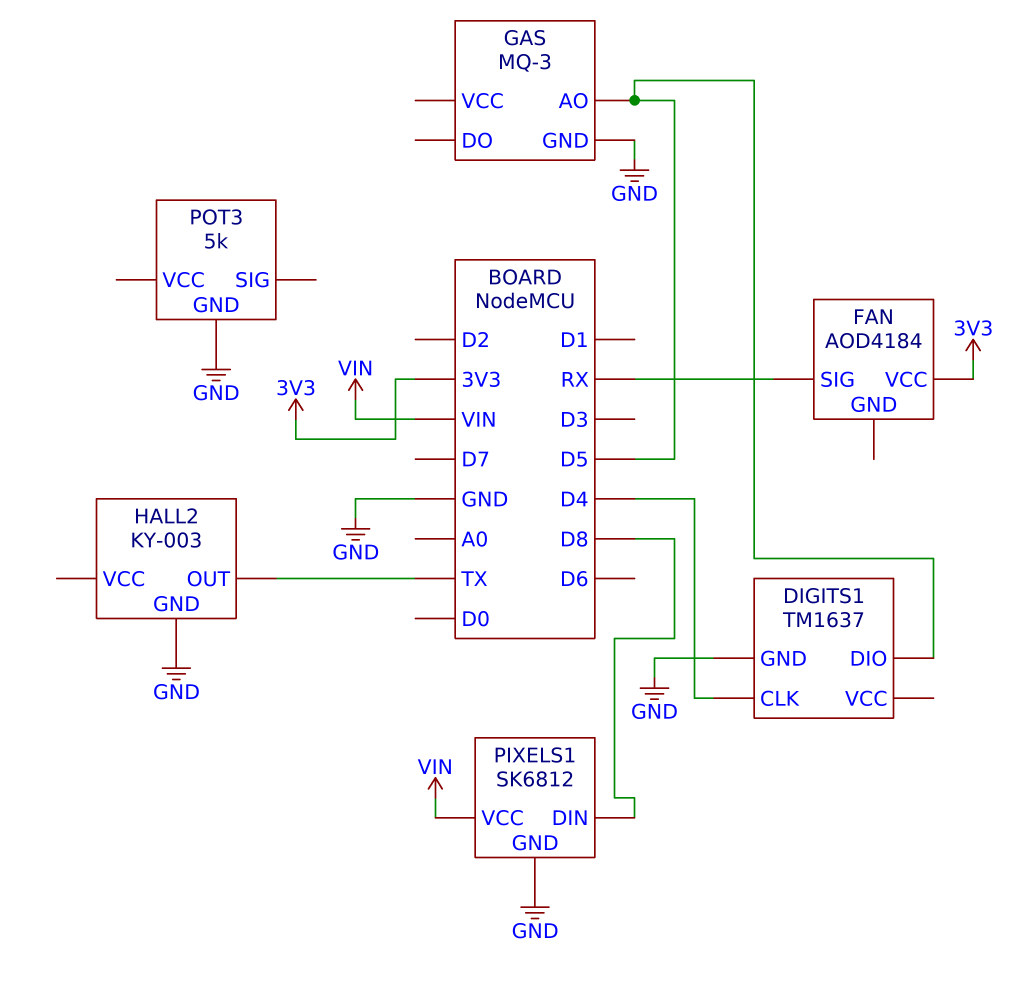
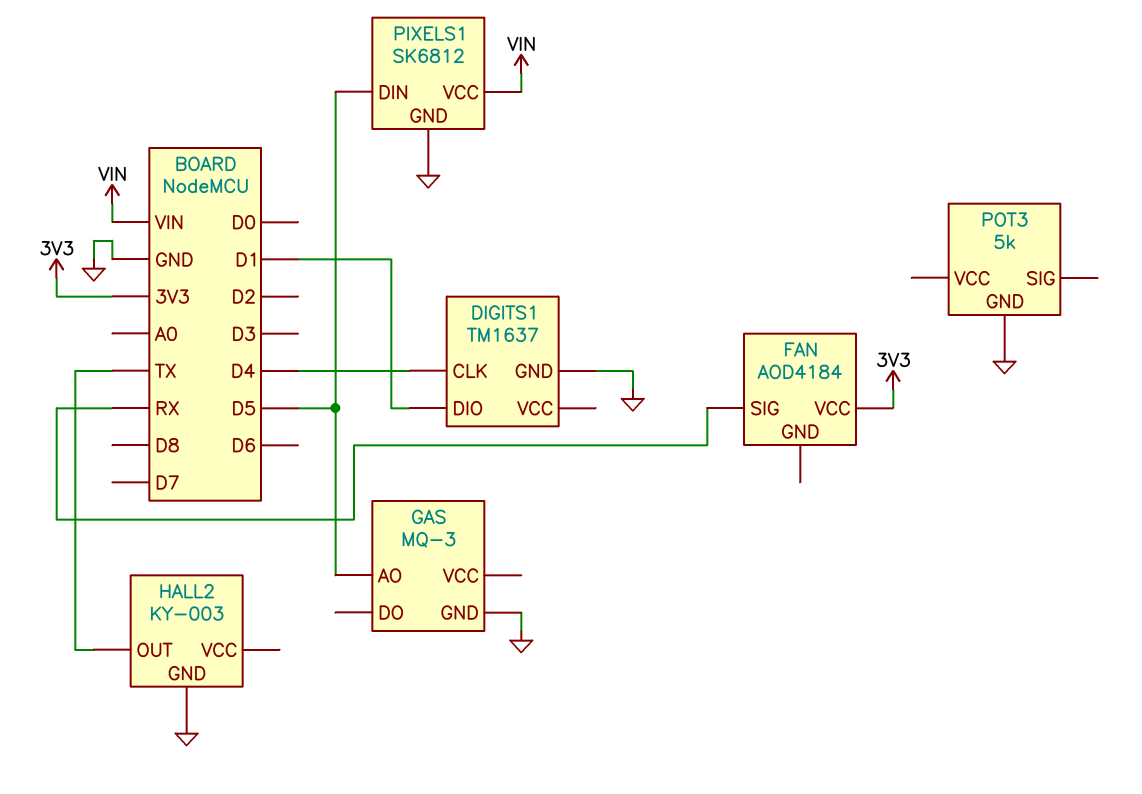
DIGITS1 pin DIO: D5 -> D1
PIXELS1 pin DIN: D8 -> D5

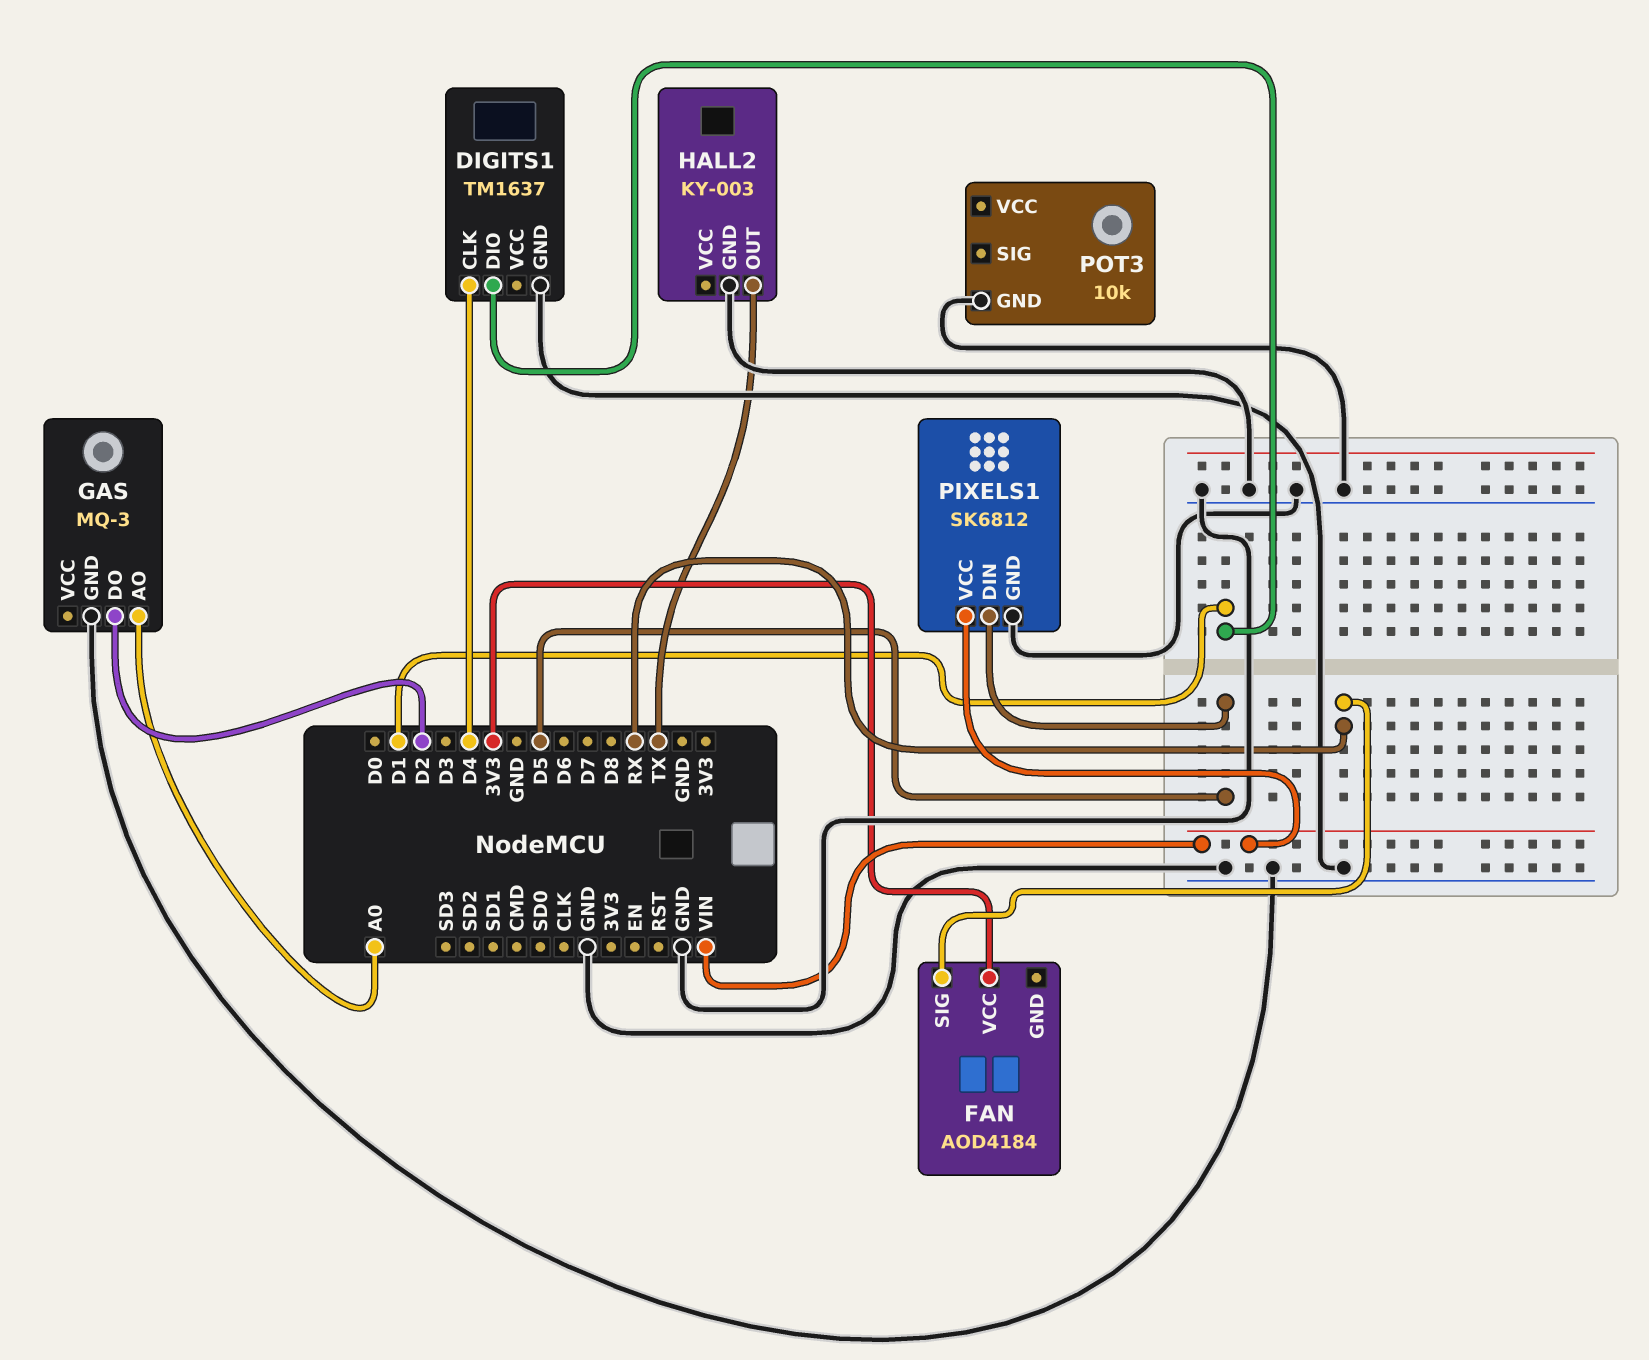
GAS pin AO: D5 -> A0
GAS pin DO: none -> D2
POT3: 5k -> 10k

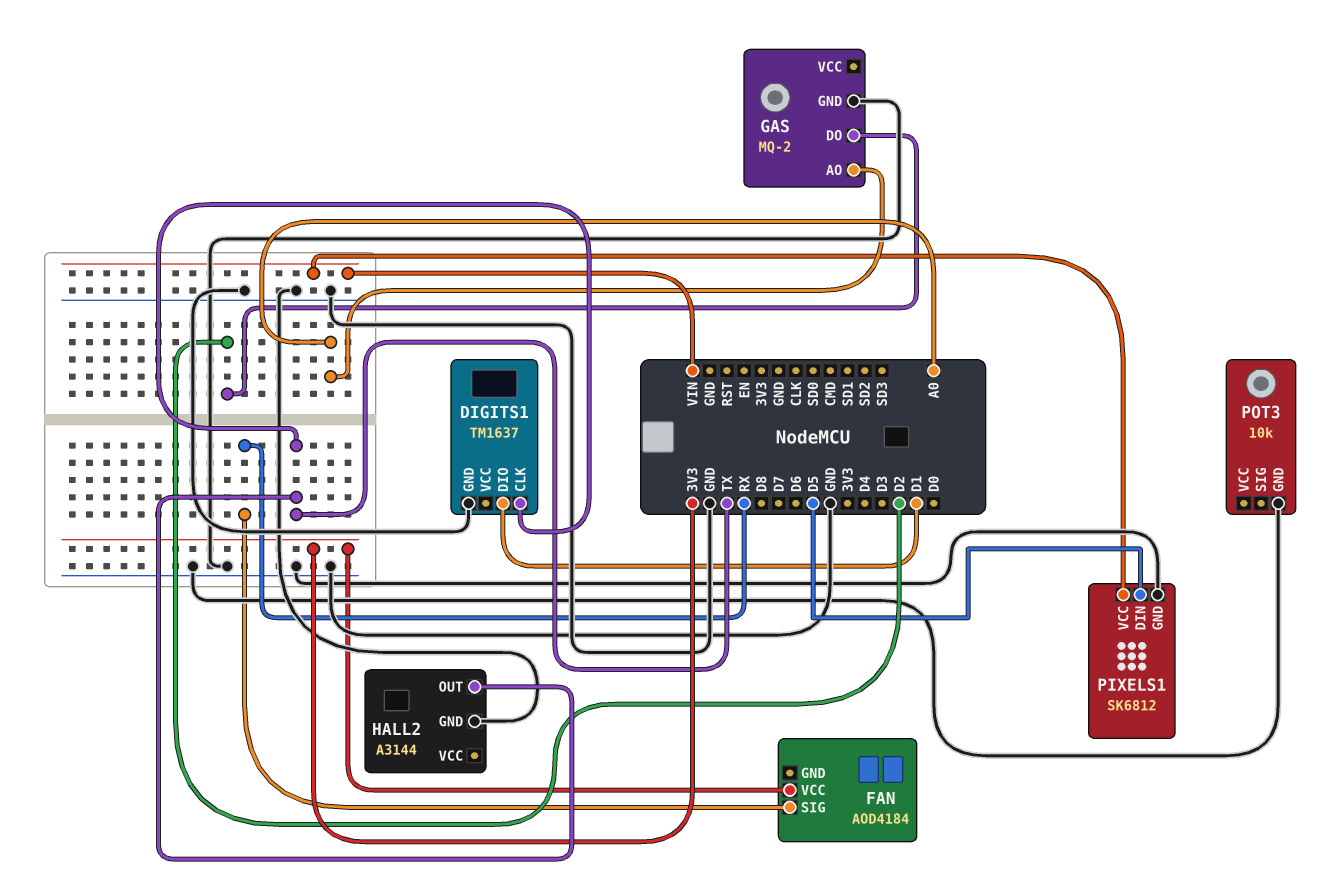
DIGITS1 pin CLK: D4 -> TX
GAS: MQ-3 -> MQ-2
HALL2: KY-003 -> A3144

